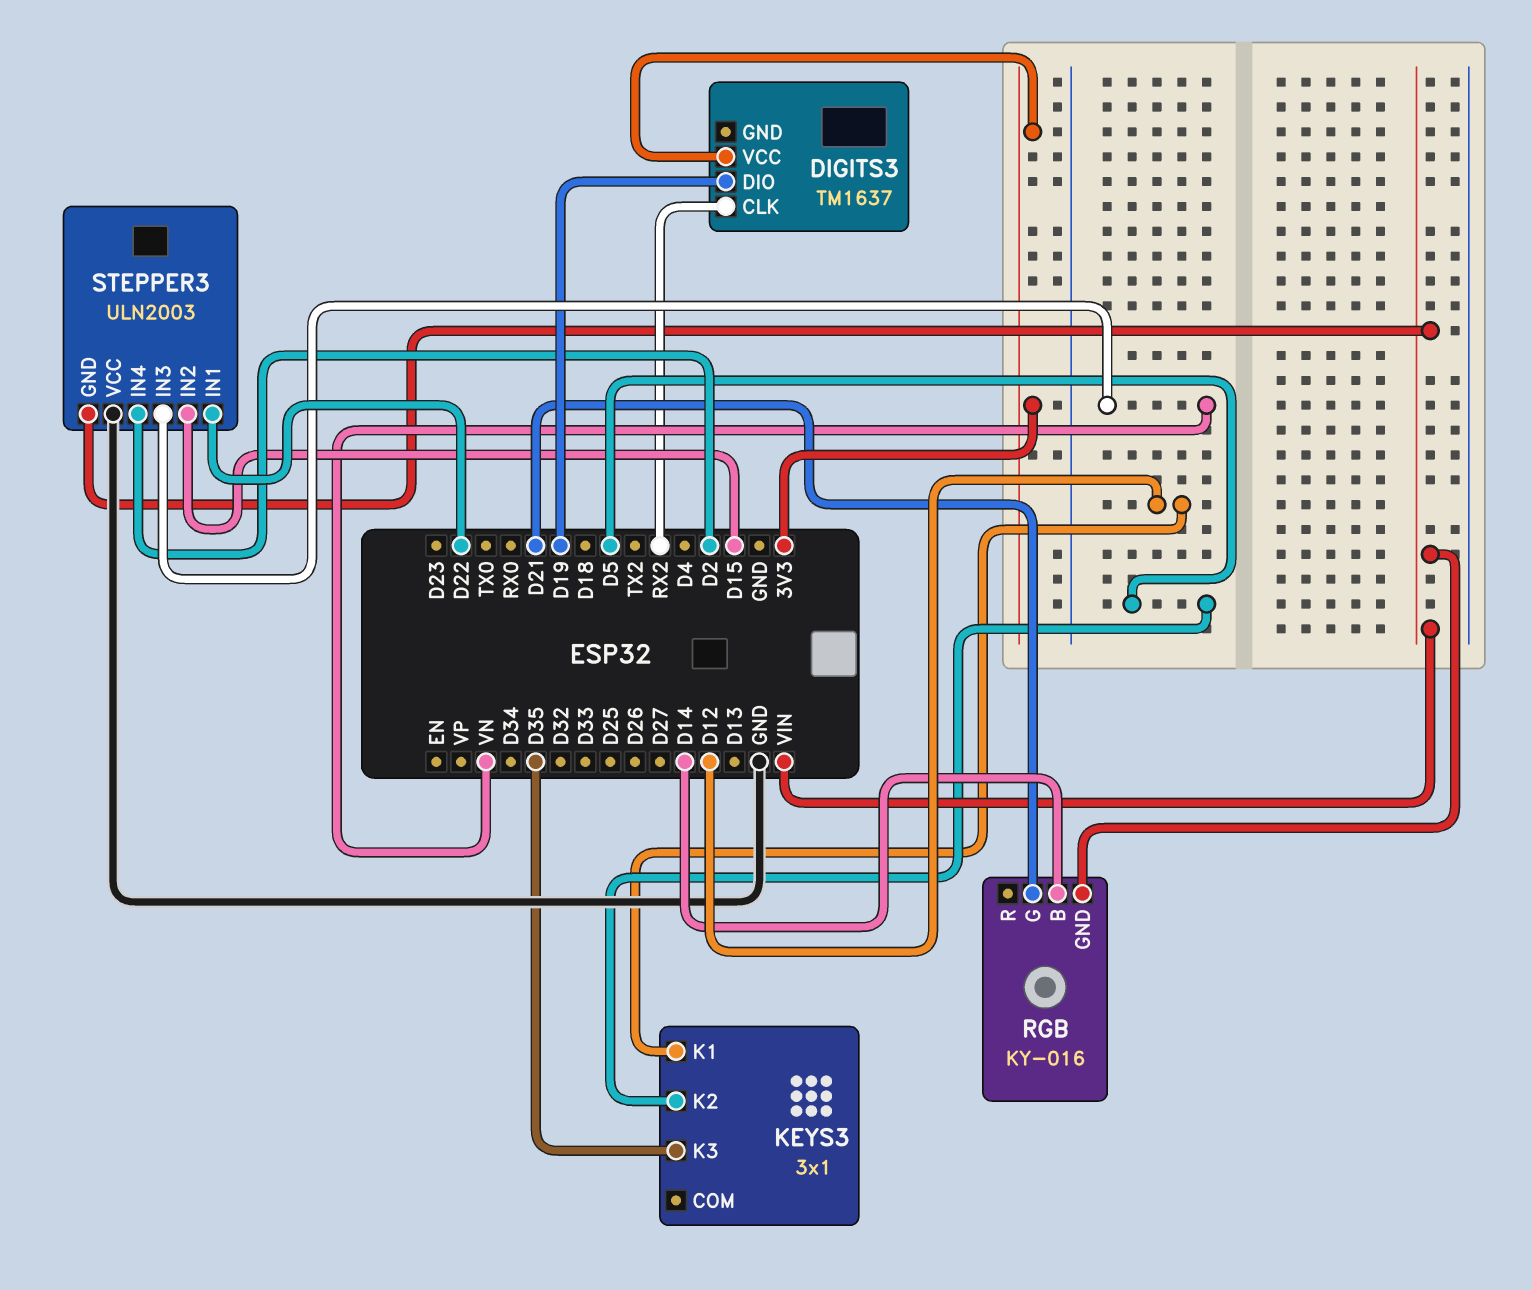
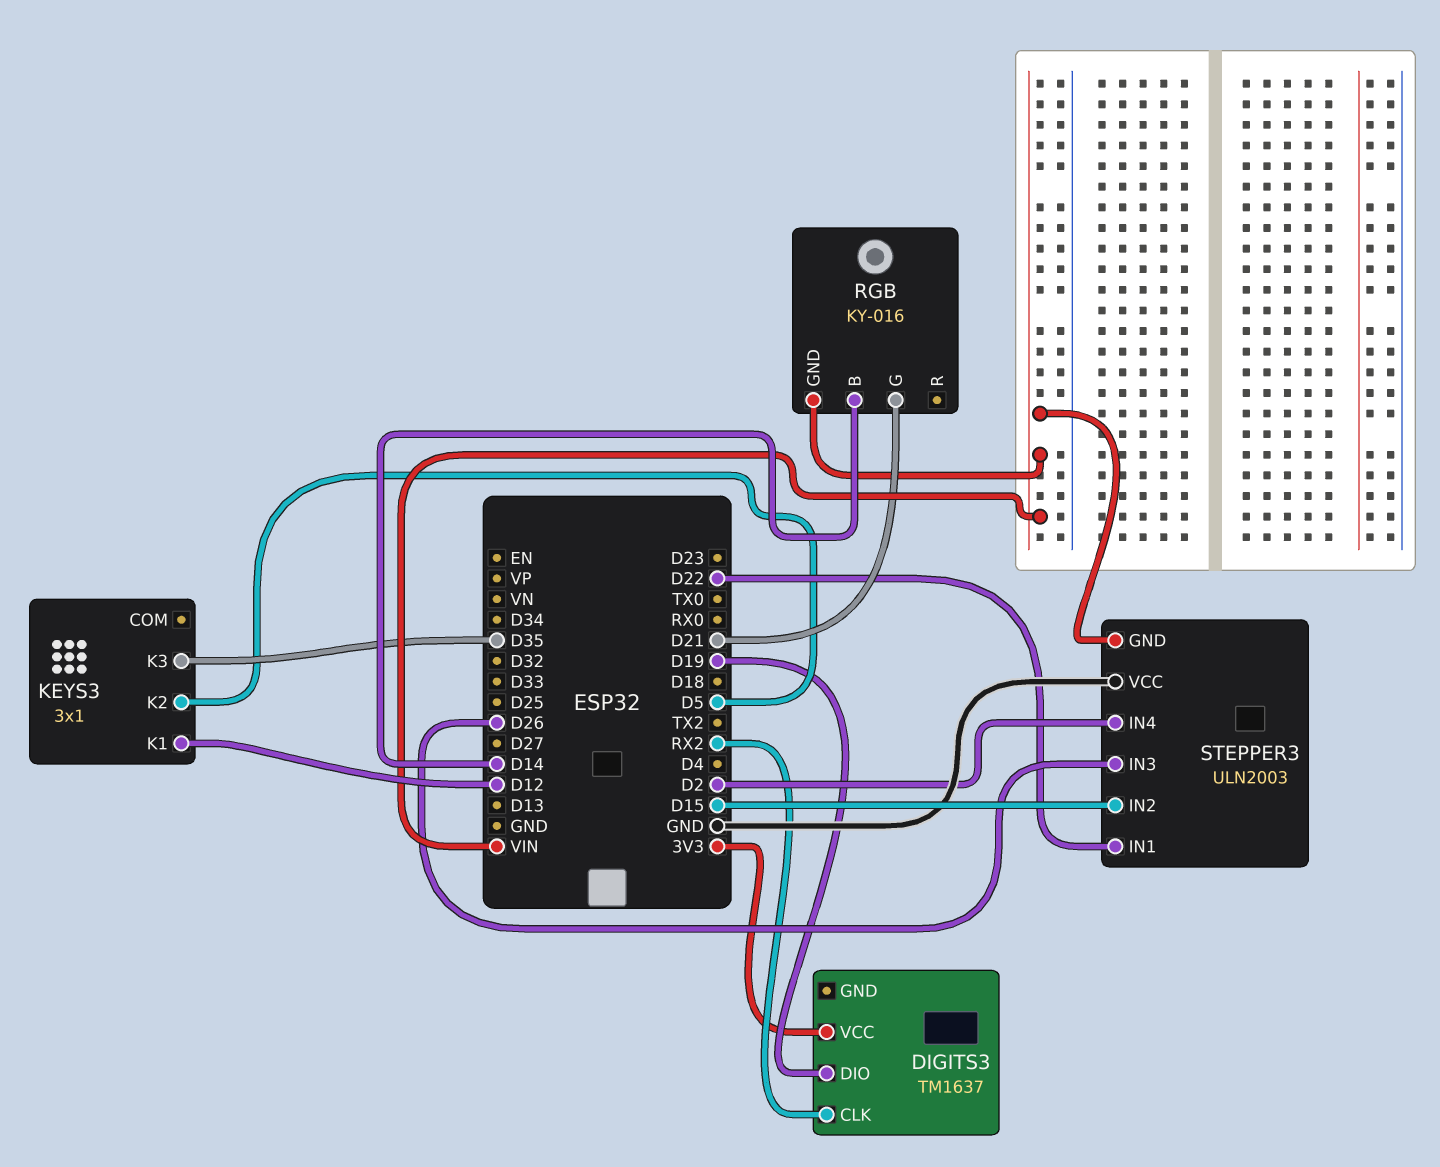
STEPPER3 pin IN3: VN -> D26

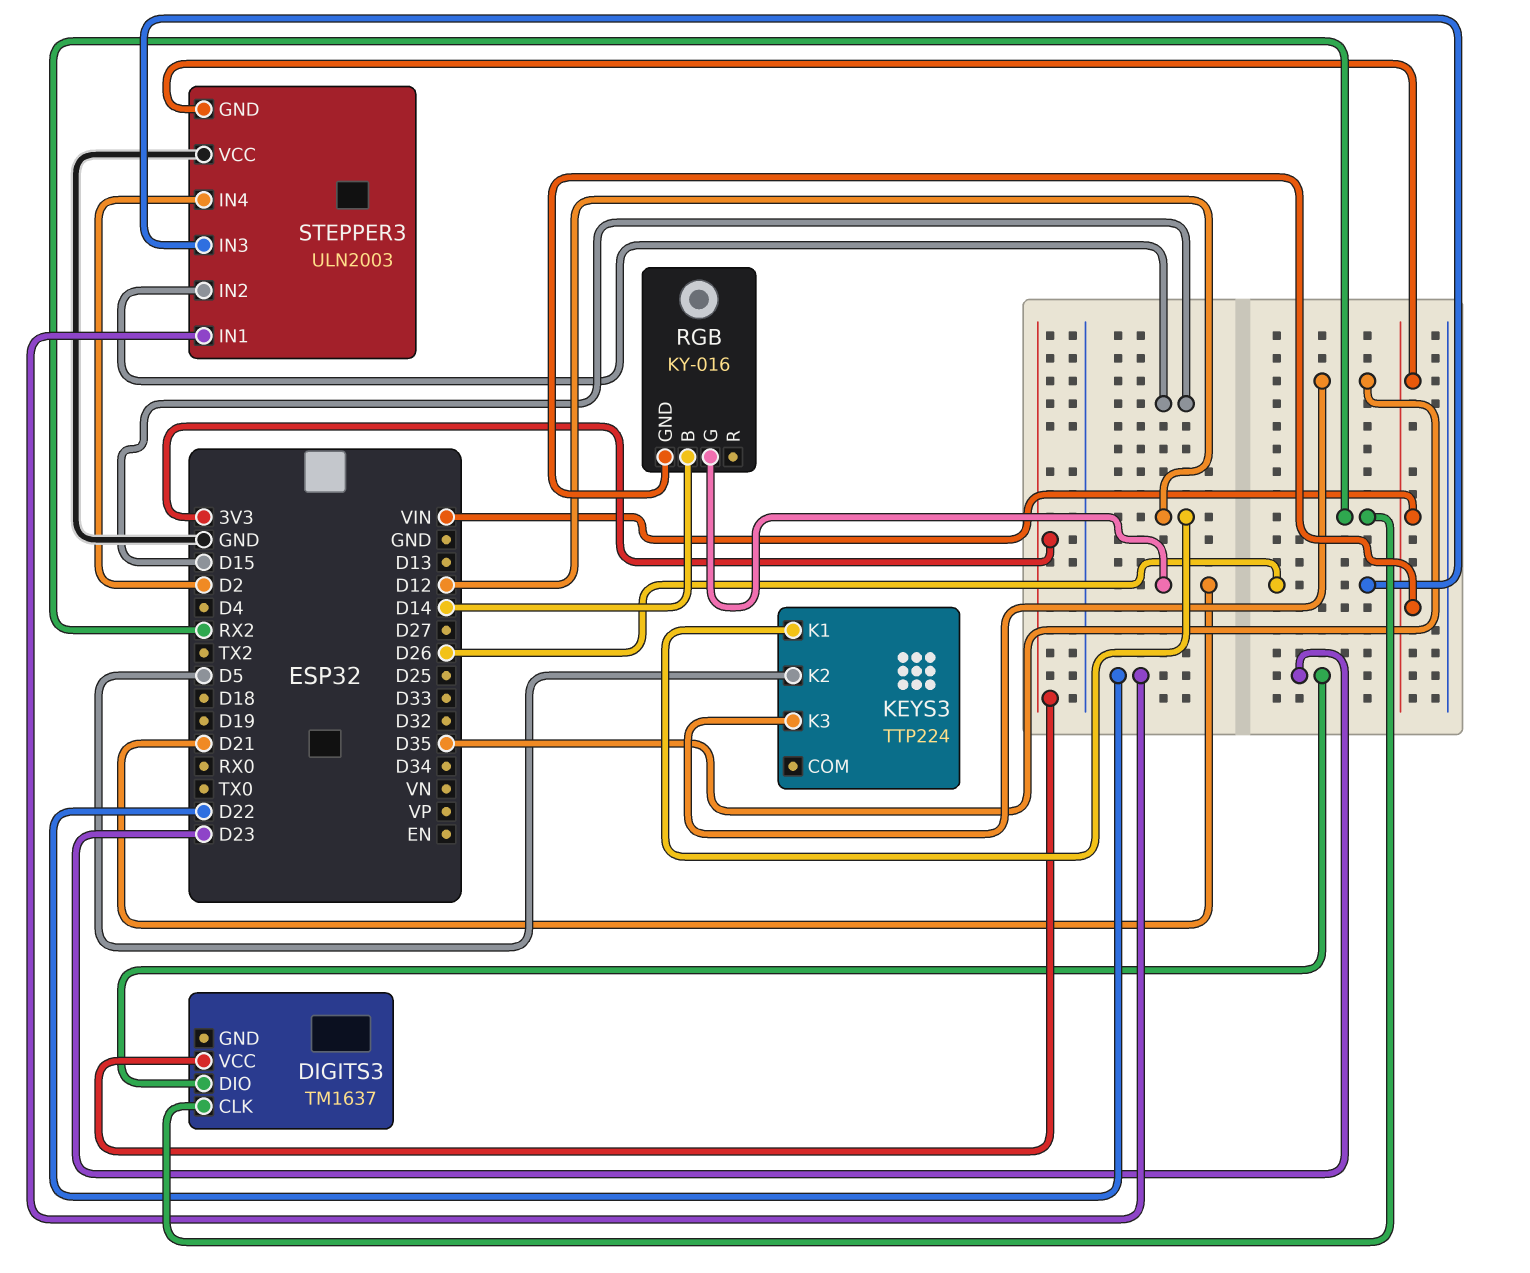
DIGITS3 pin DIO: D19 -> D23
KEYS3: 3x1 -> TTP224

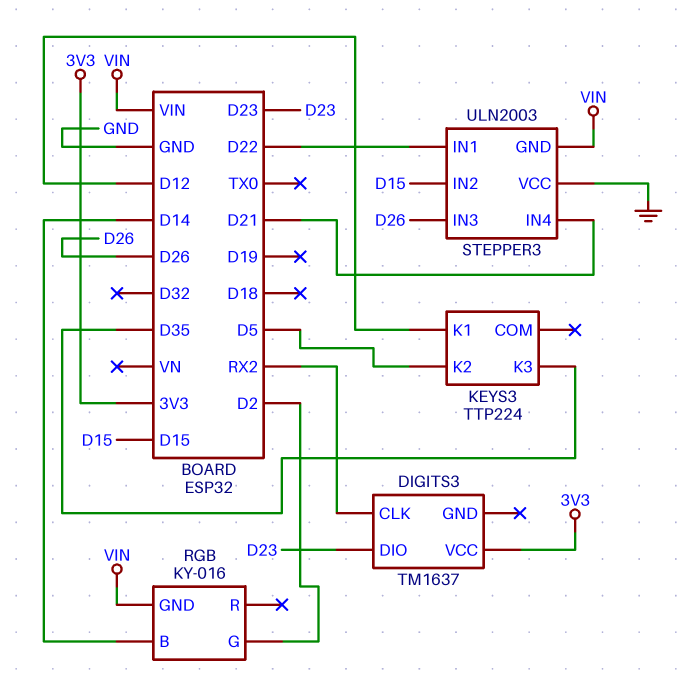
RGB pin G: D21 -> D2
STEPPER3 pin IN4: D2 -> D21

